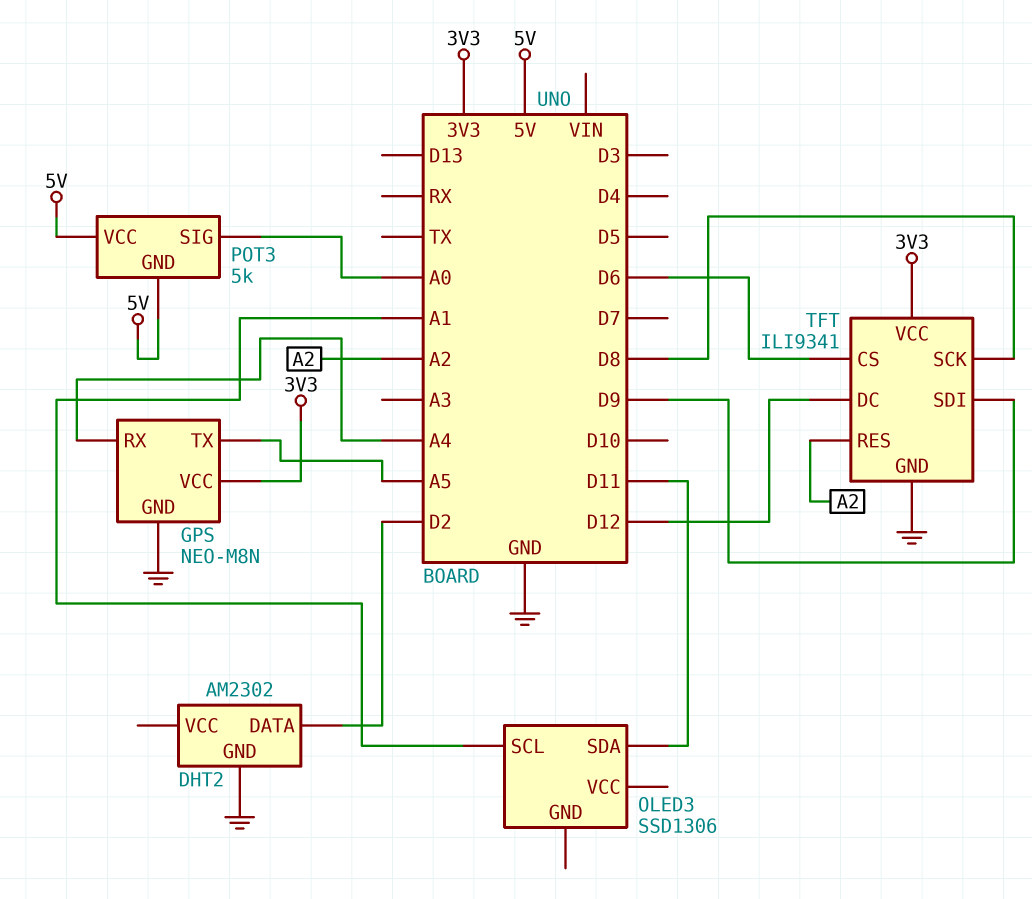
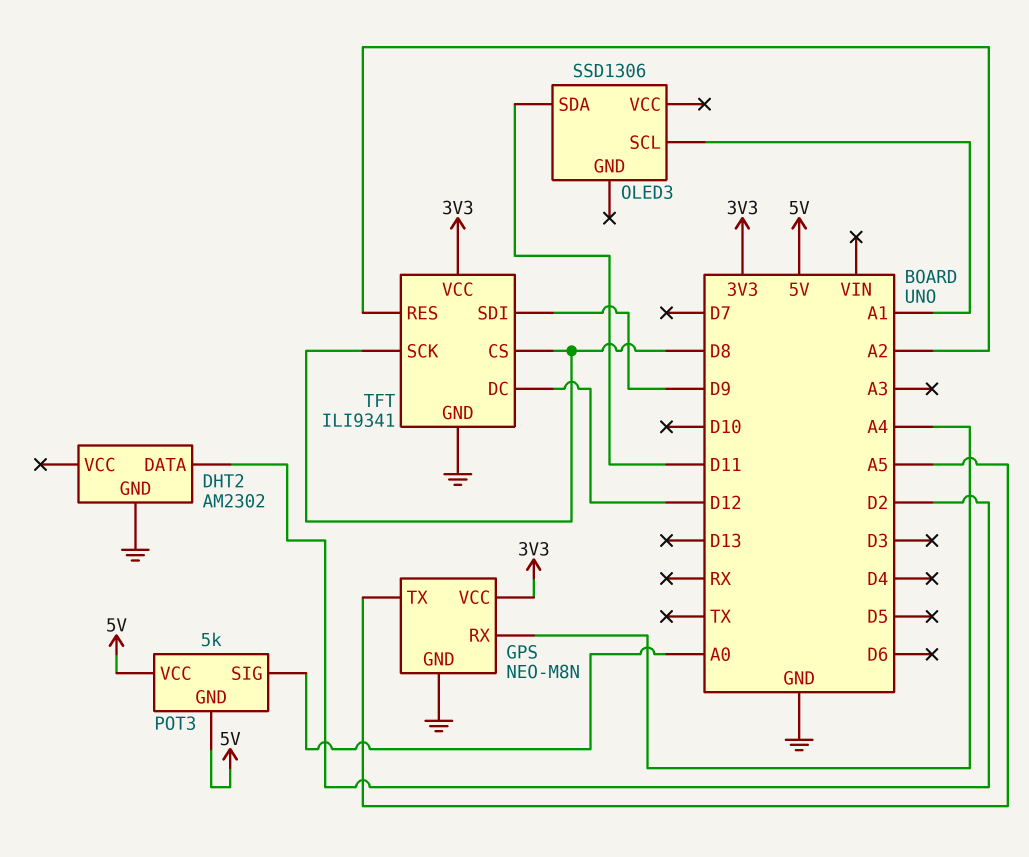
TFT pin CS: D6 -> D8

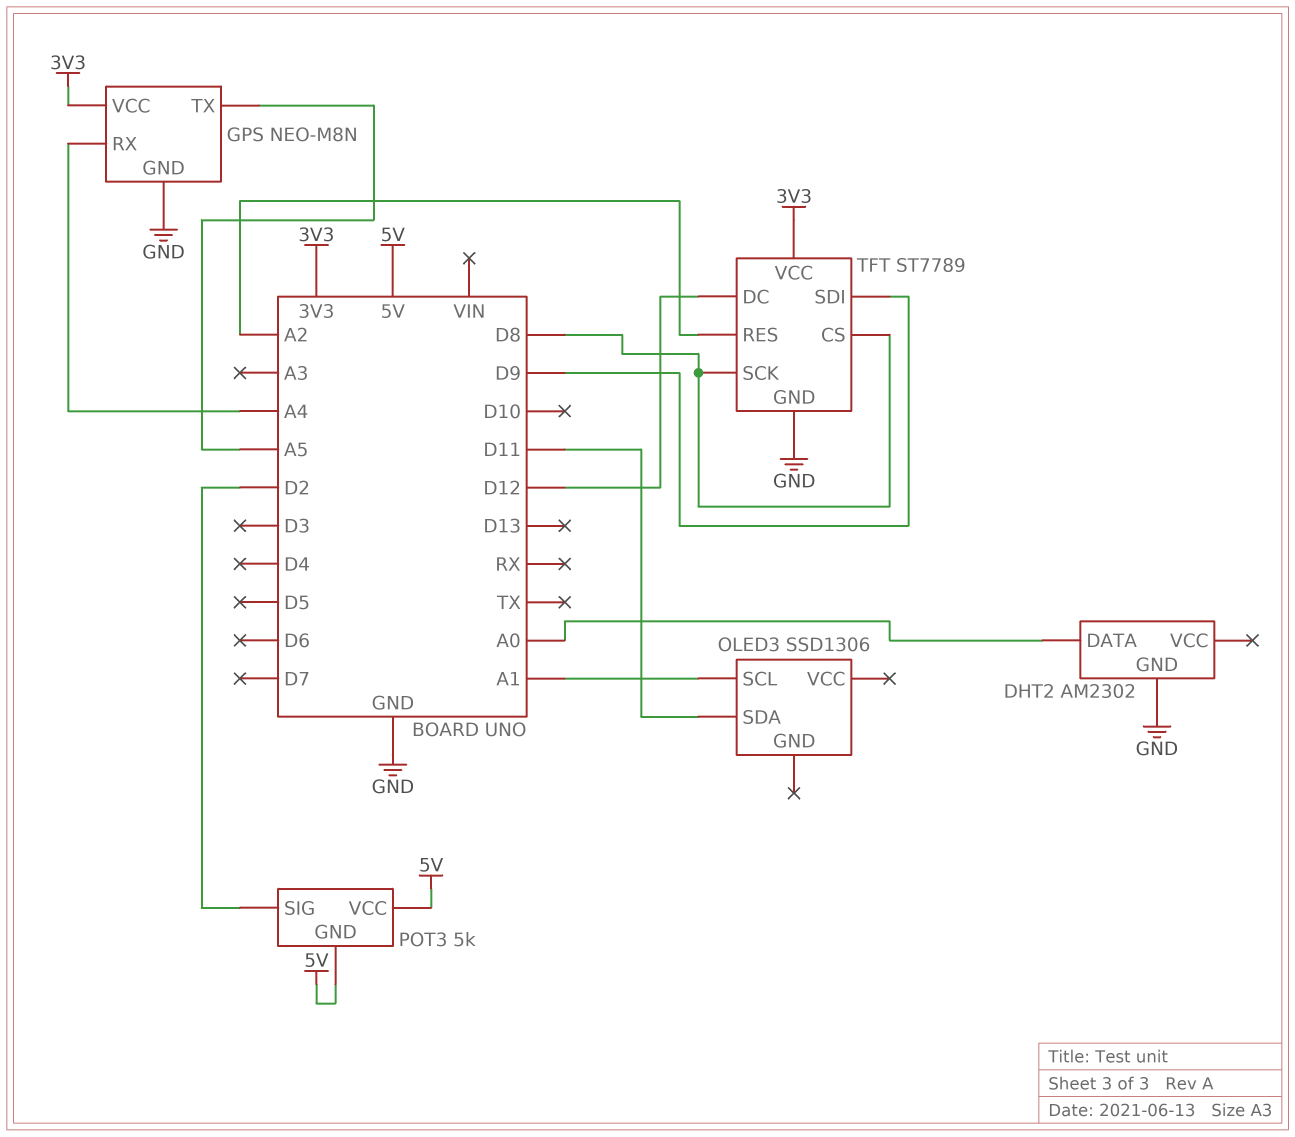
DHT2 pin DATA: D2 -> A0
POT3 pin SIG: A0 -> D2
TFT: ILI9341 -> ST7789

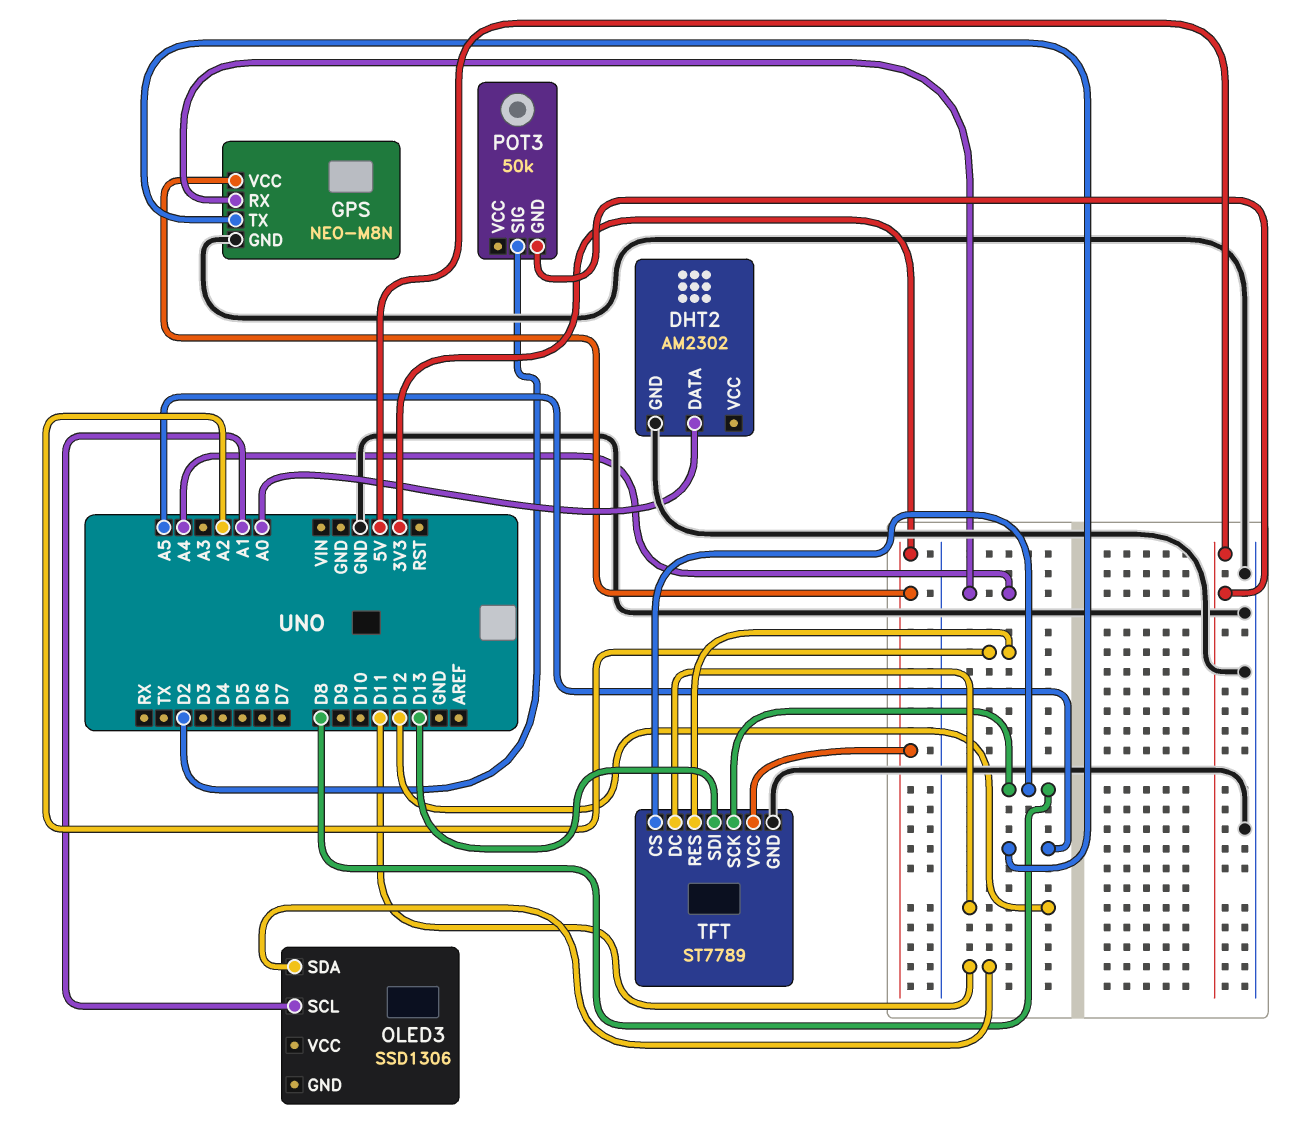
POT3: 5k -> 50k
POT3 pin VCC: 5V -> none
TFT pin SDI: D9 -> D13

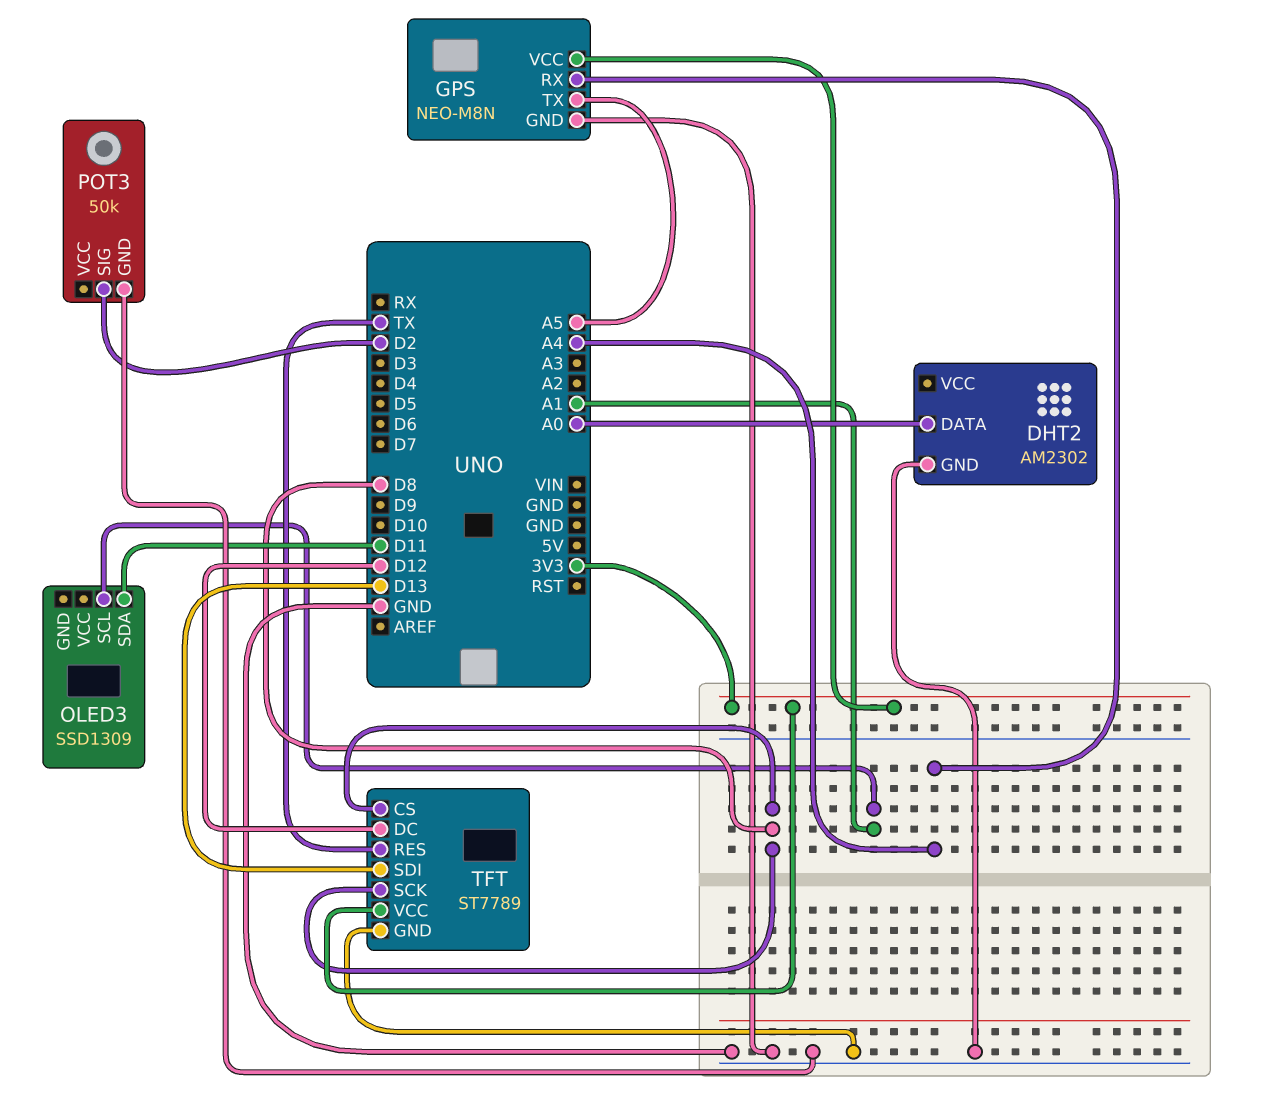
OLED3: SSD1306 -> SSD1309
POT3 pin GND: 5V -> GND
TFT pin RES: A2 -> TX

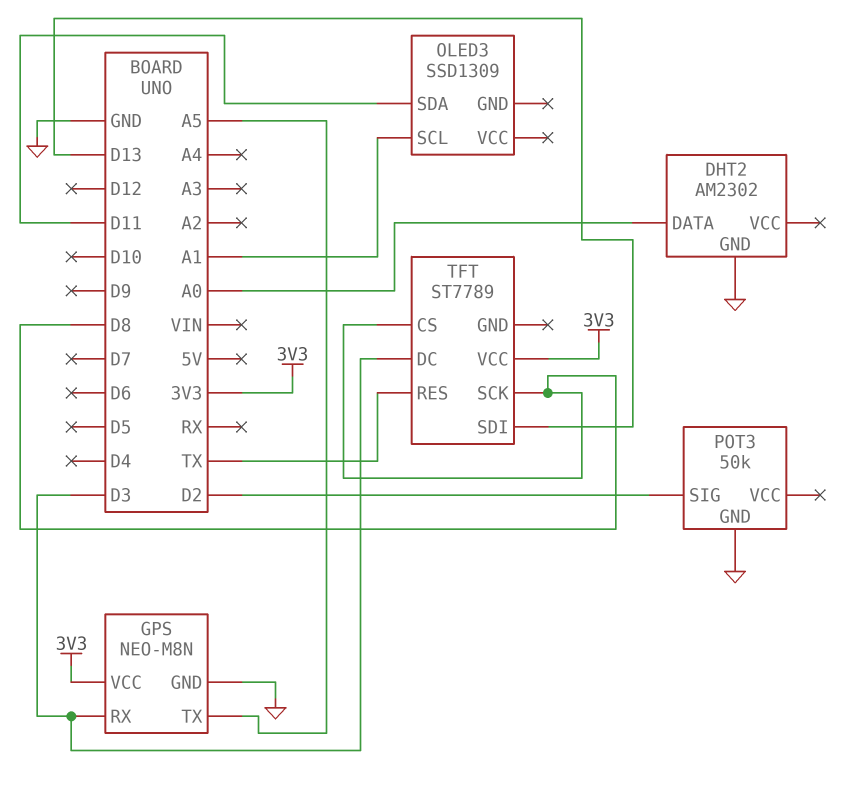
GPS pin RX: A4 -> D3
TFT pin DC: D12 -> D3
TFT pin GND: GND -> none

